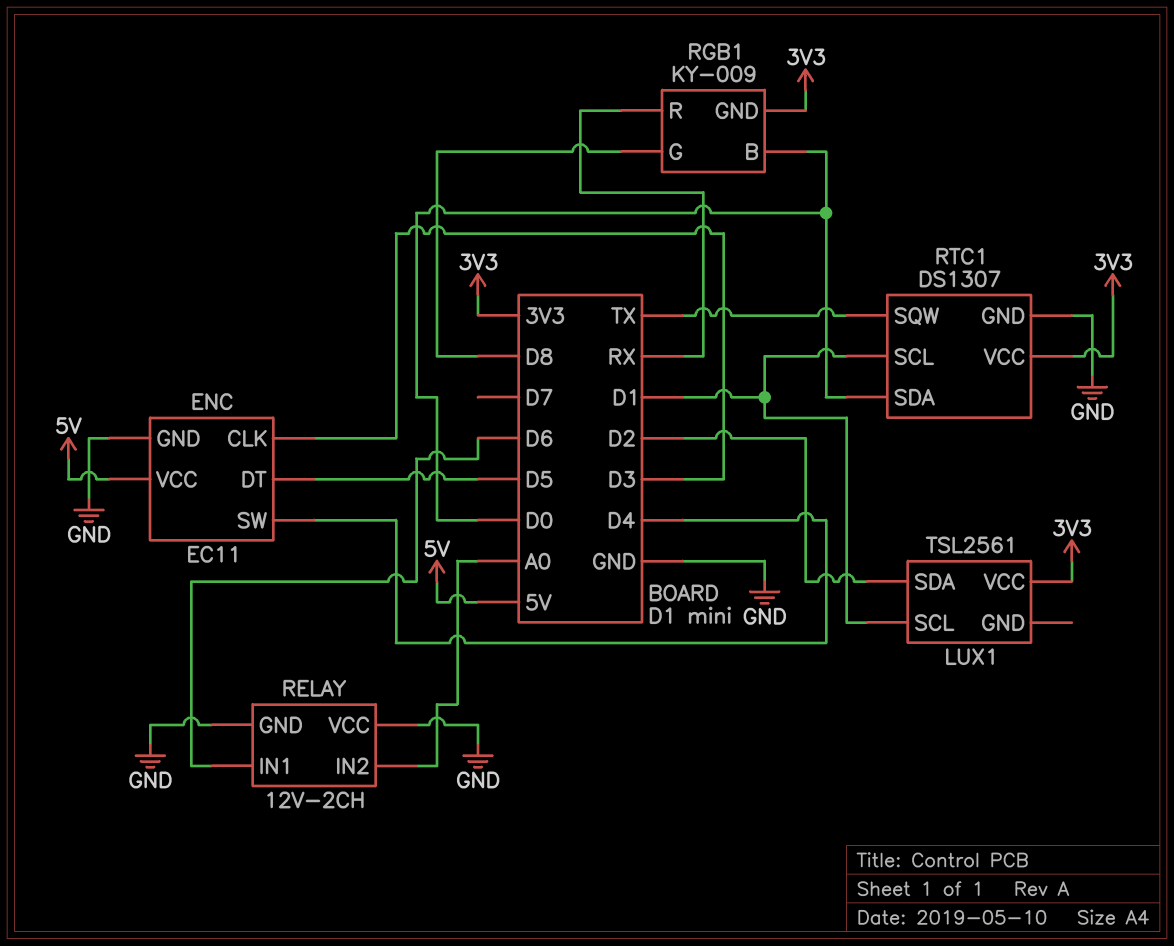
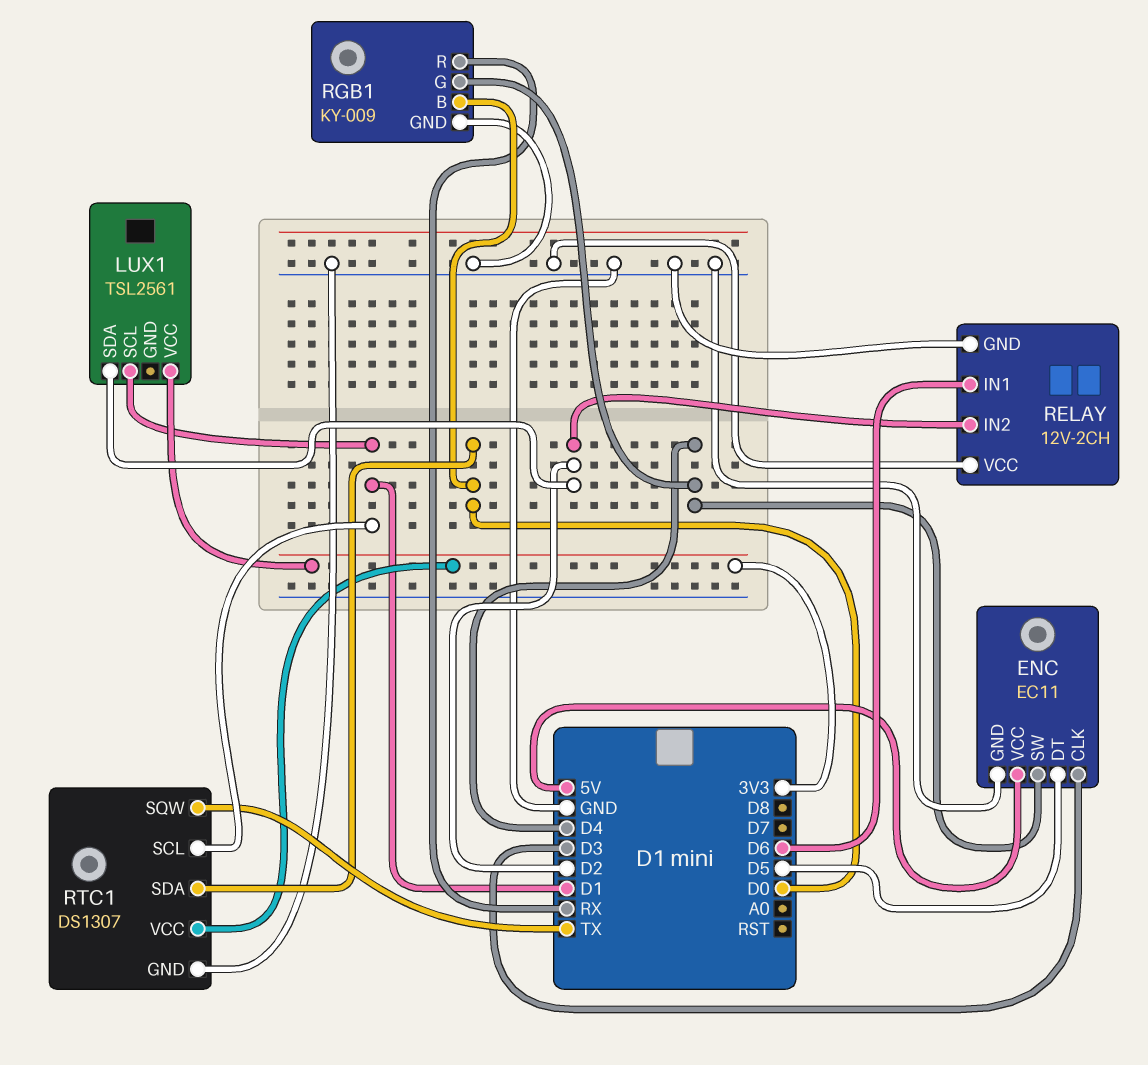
RELAY pin IN2: A0 -> D2
RGB1 pin G: D8 -> D4
RGB1 pin GND: 3V3 -> GND

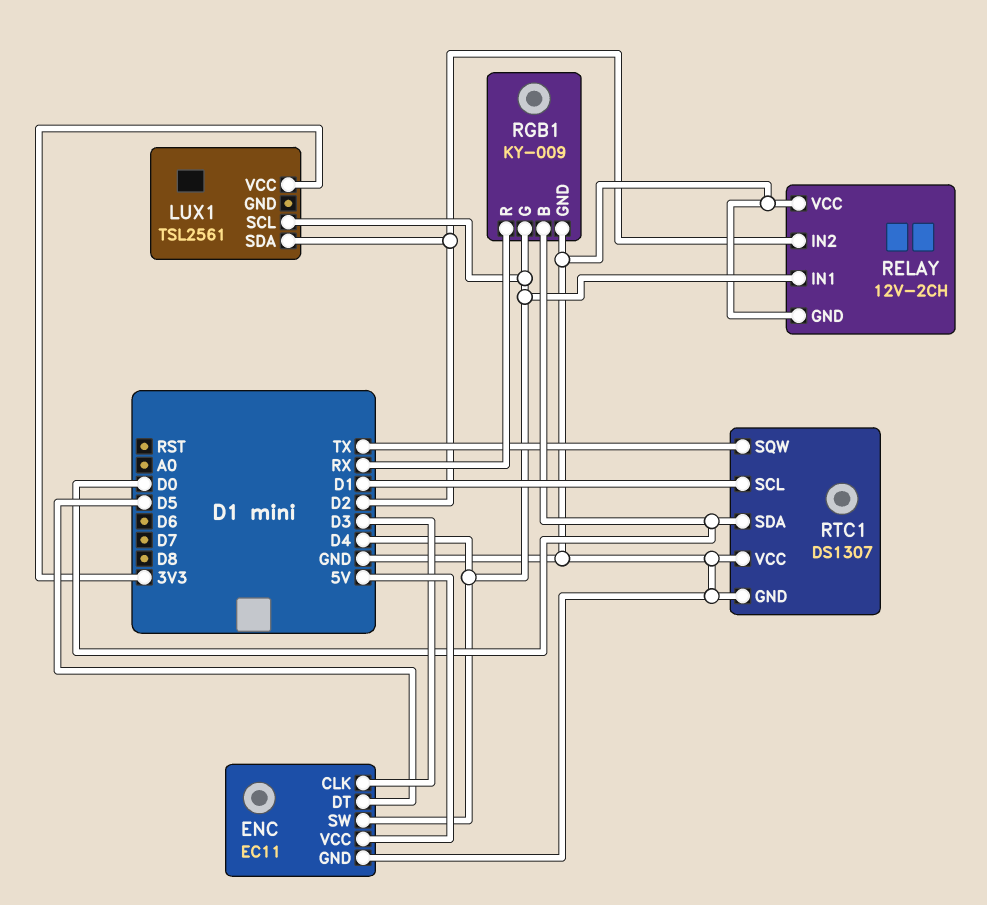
LUX1 pin SCL: D1 -> D4
RELAY pin IN1: D6 -> D4
RTC1 pin VCC: 3V3 -> GND

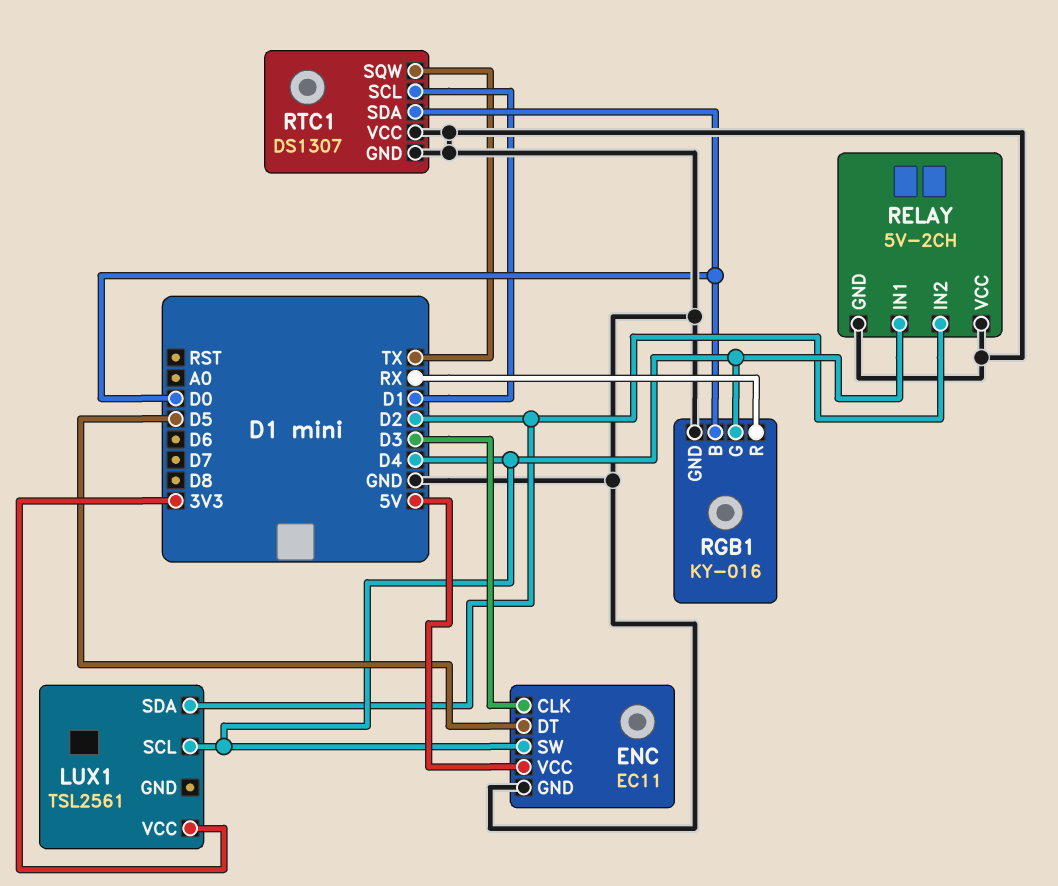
RELAY: 12V-2CH -> 5V-2CH
RGB1: KY-009 -> KY-016

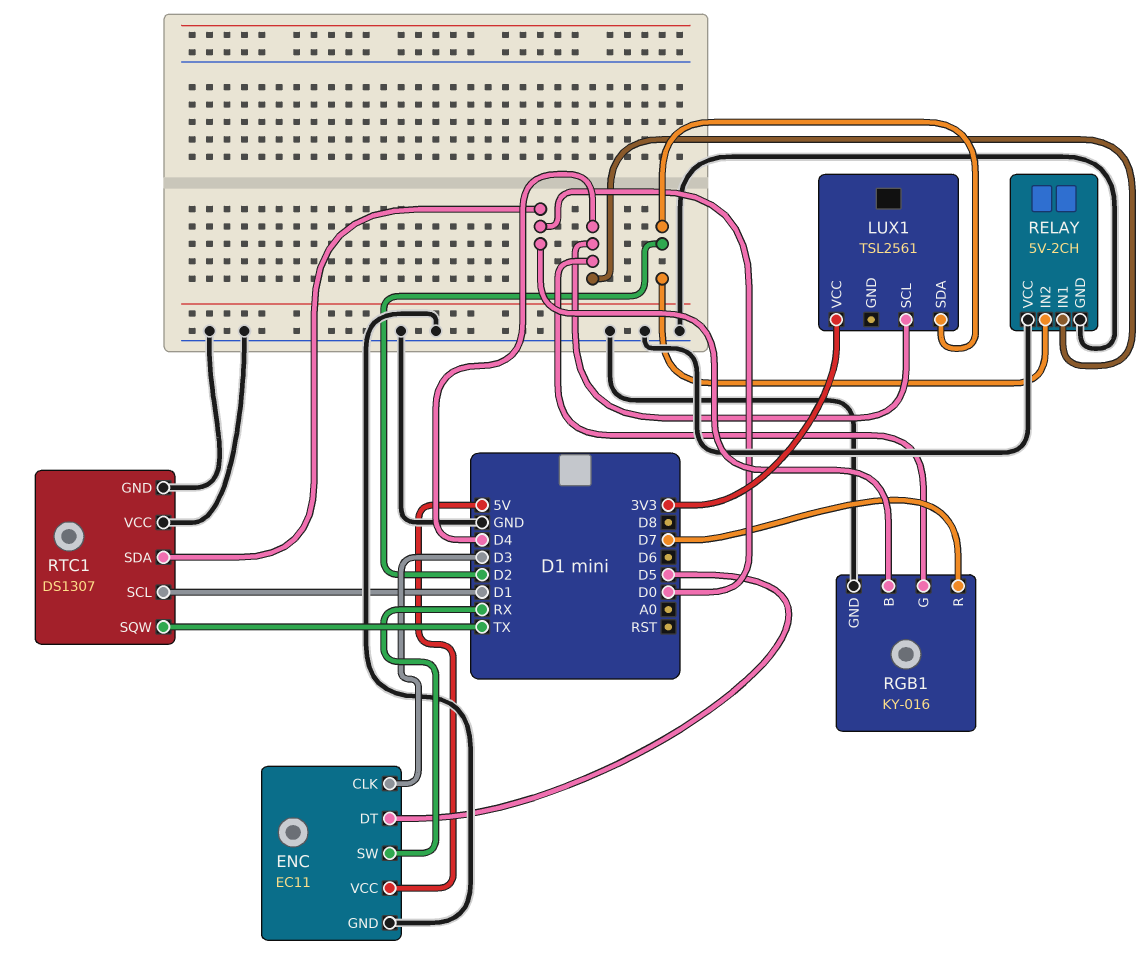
ENC pin SW: D4 -> RX
RGB1 pin R: RX -> D7

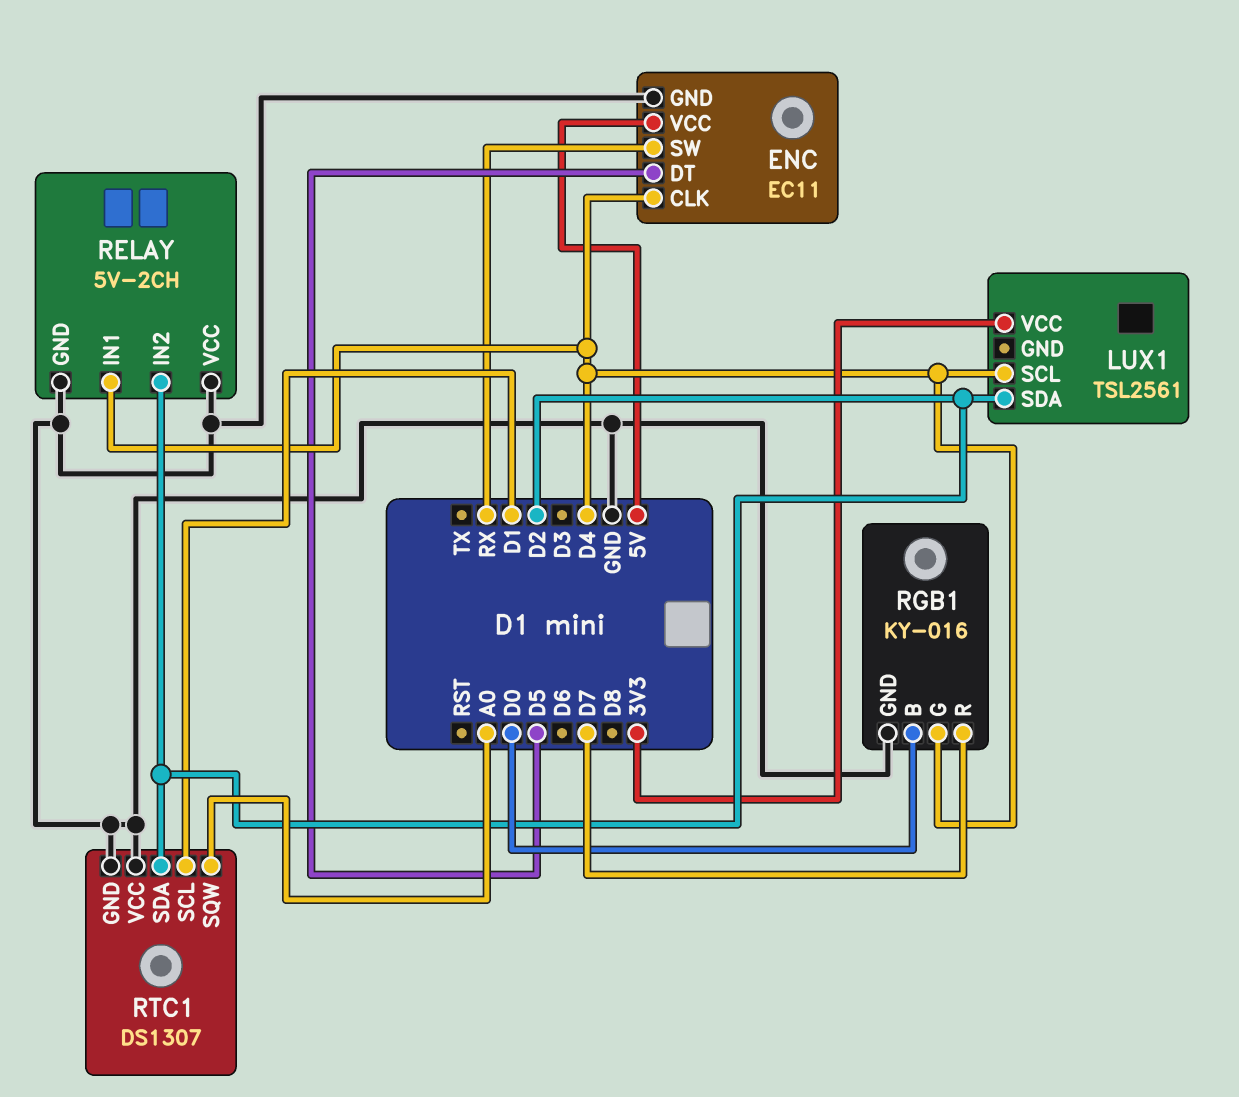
ENC pin CLK: D3 -> D4
RTC1 pin SDA: D0 -> D2
RTC1 pin SQW: TX -> A0

